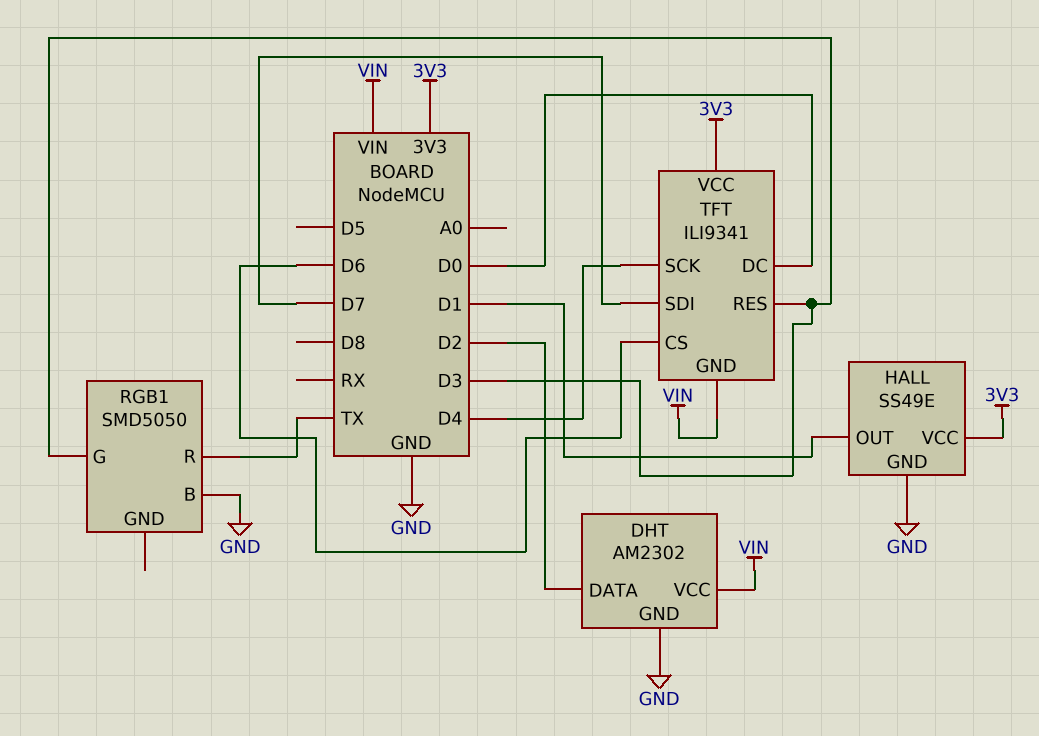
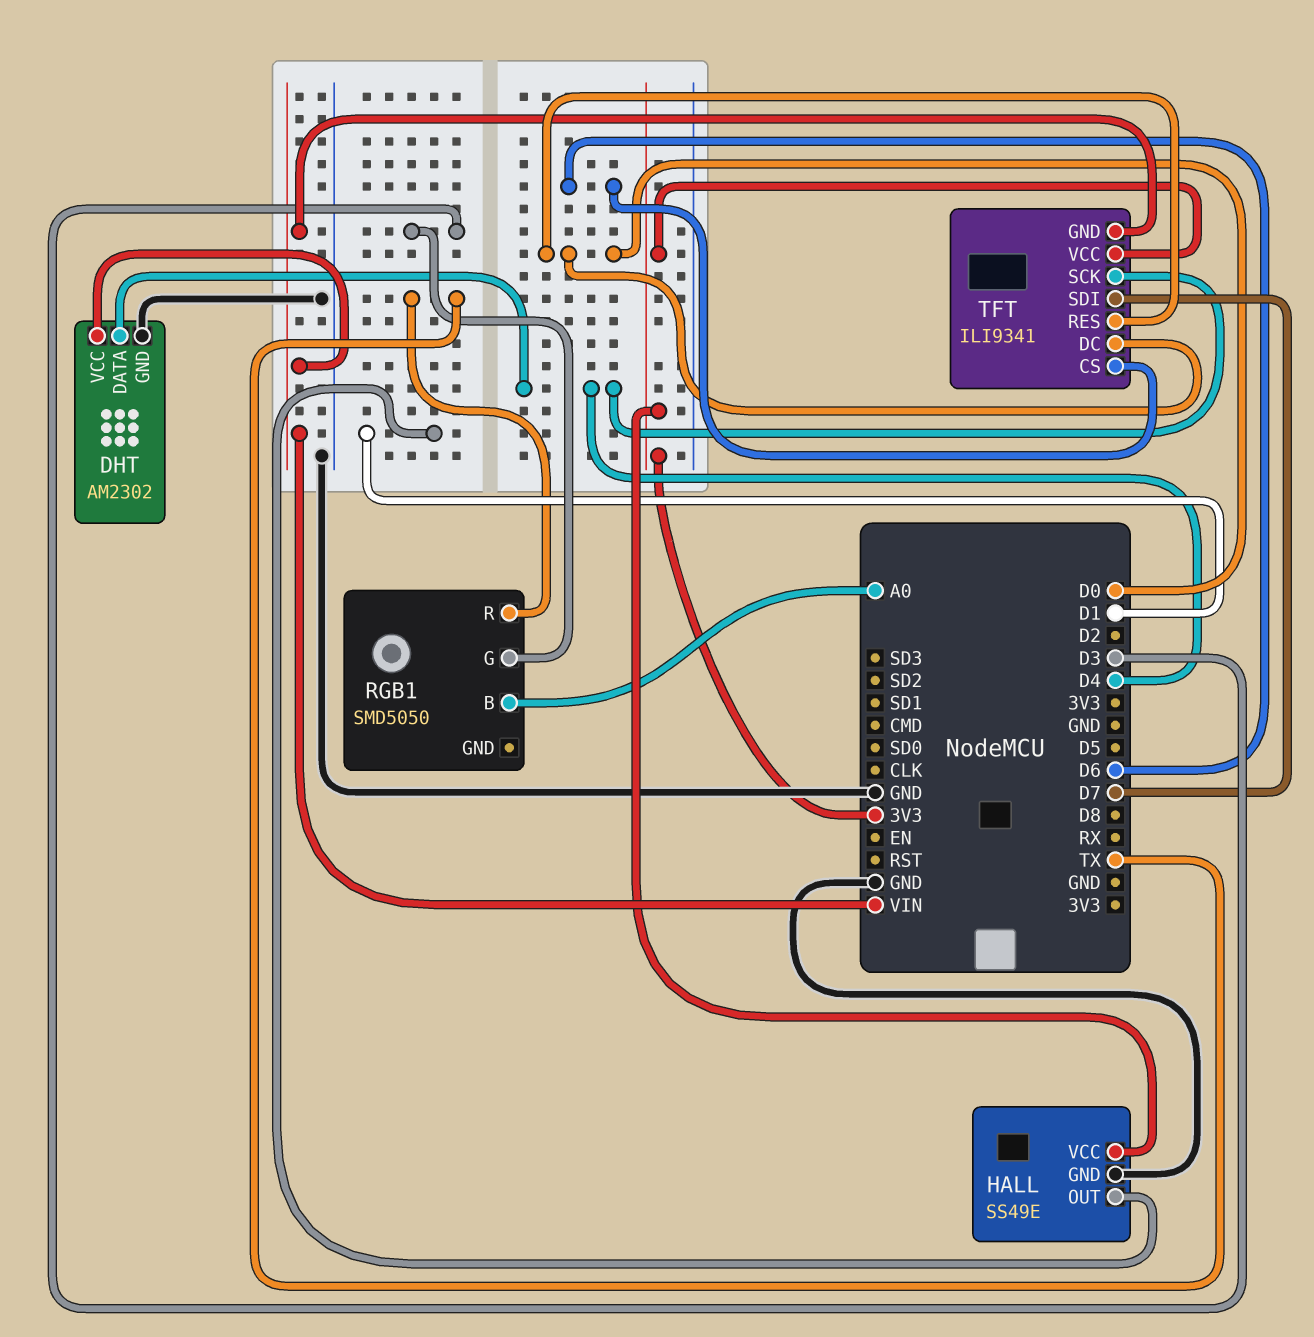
DHT pin DATA: D2 -> D4
RGB1 pin B: GND -> A0
TFT pin RES: D3 -> D0

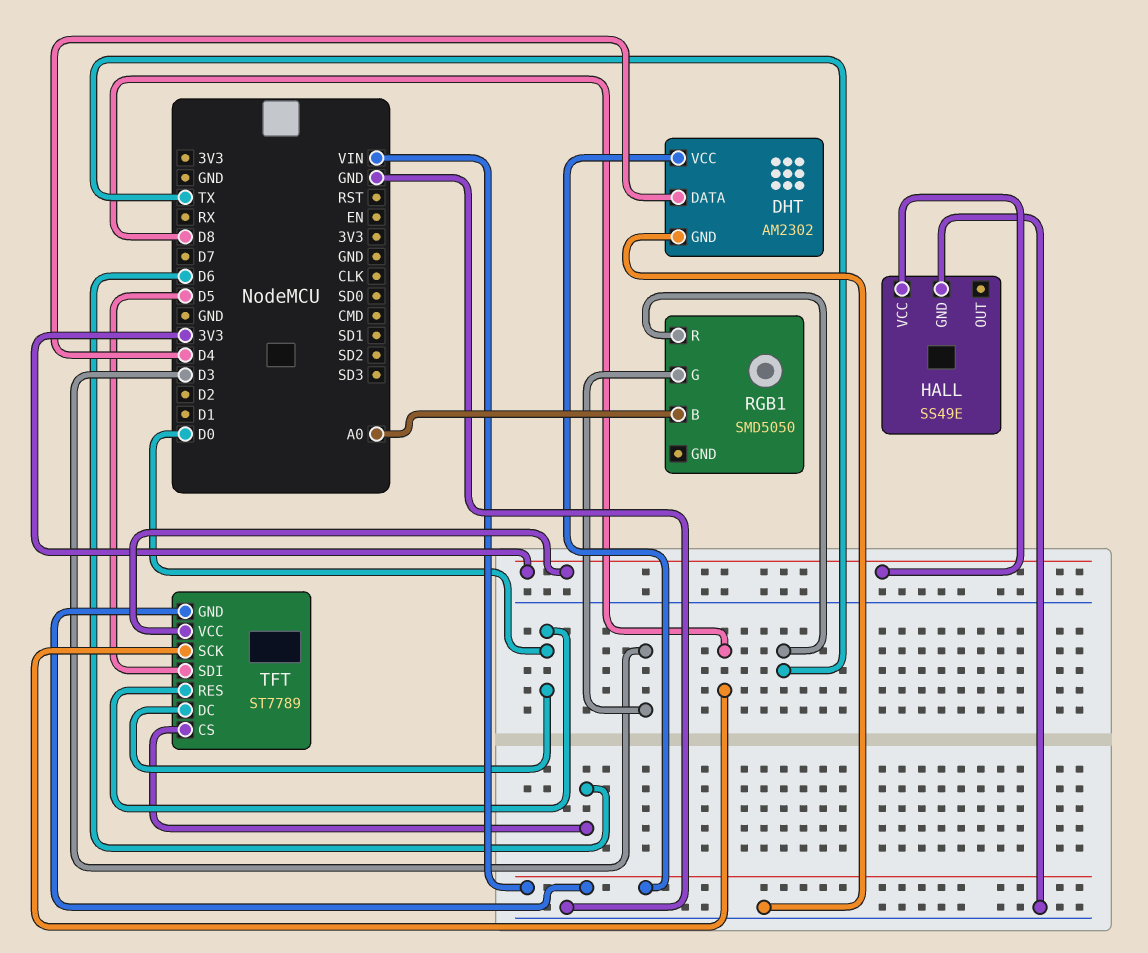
HALL pin OUT: D1 -> none
TFT: ILI9341 -> ST7789
TFT pin SCK: D4 -> D8
TFT pin SDI: D7 -> D5

